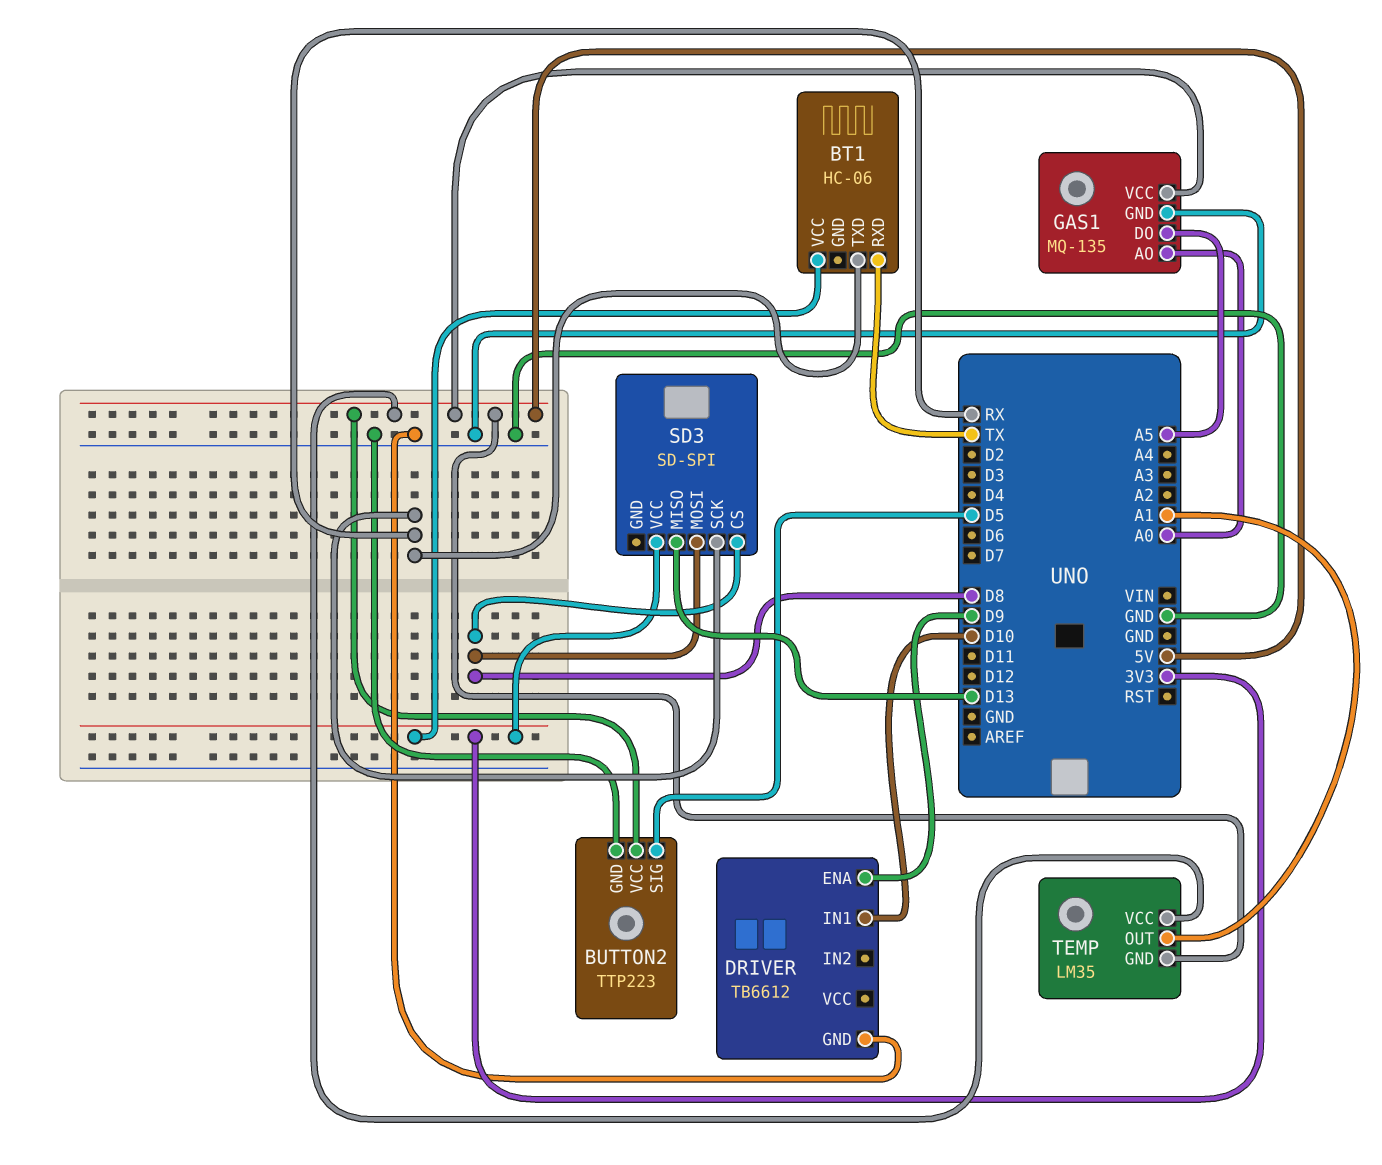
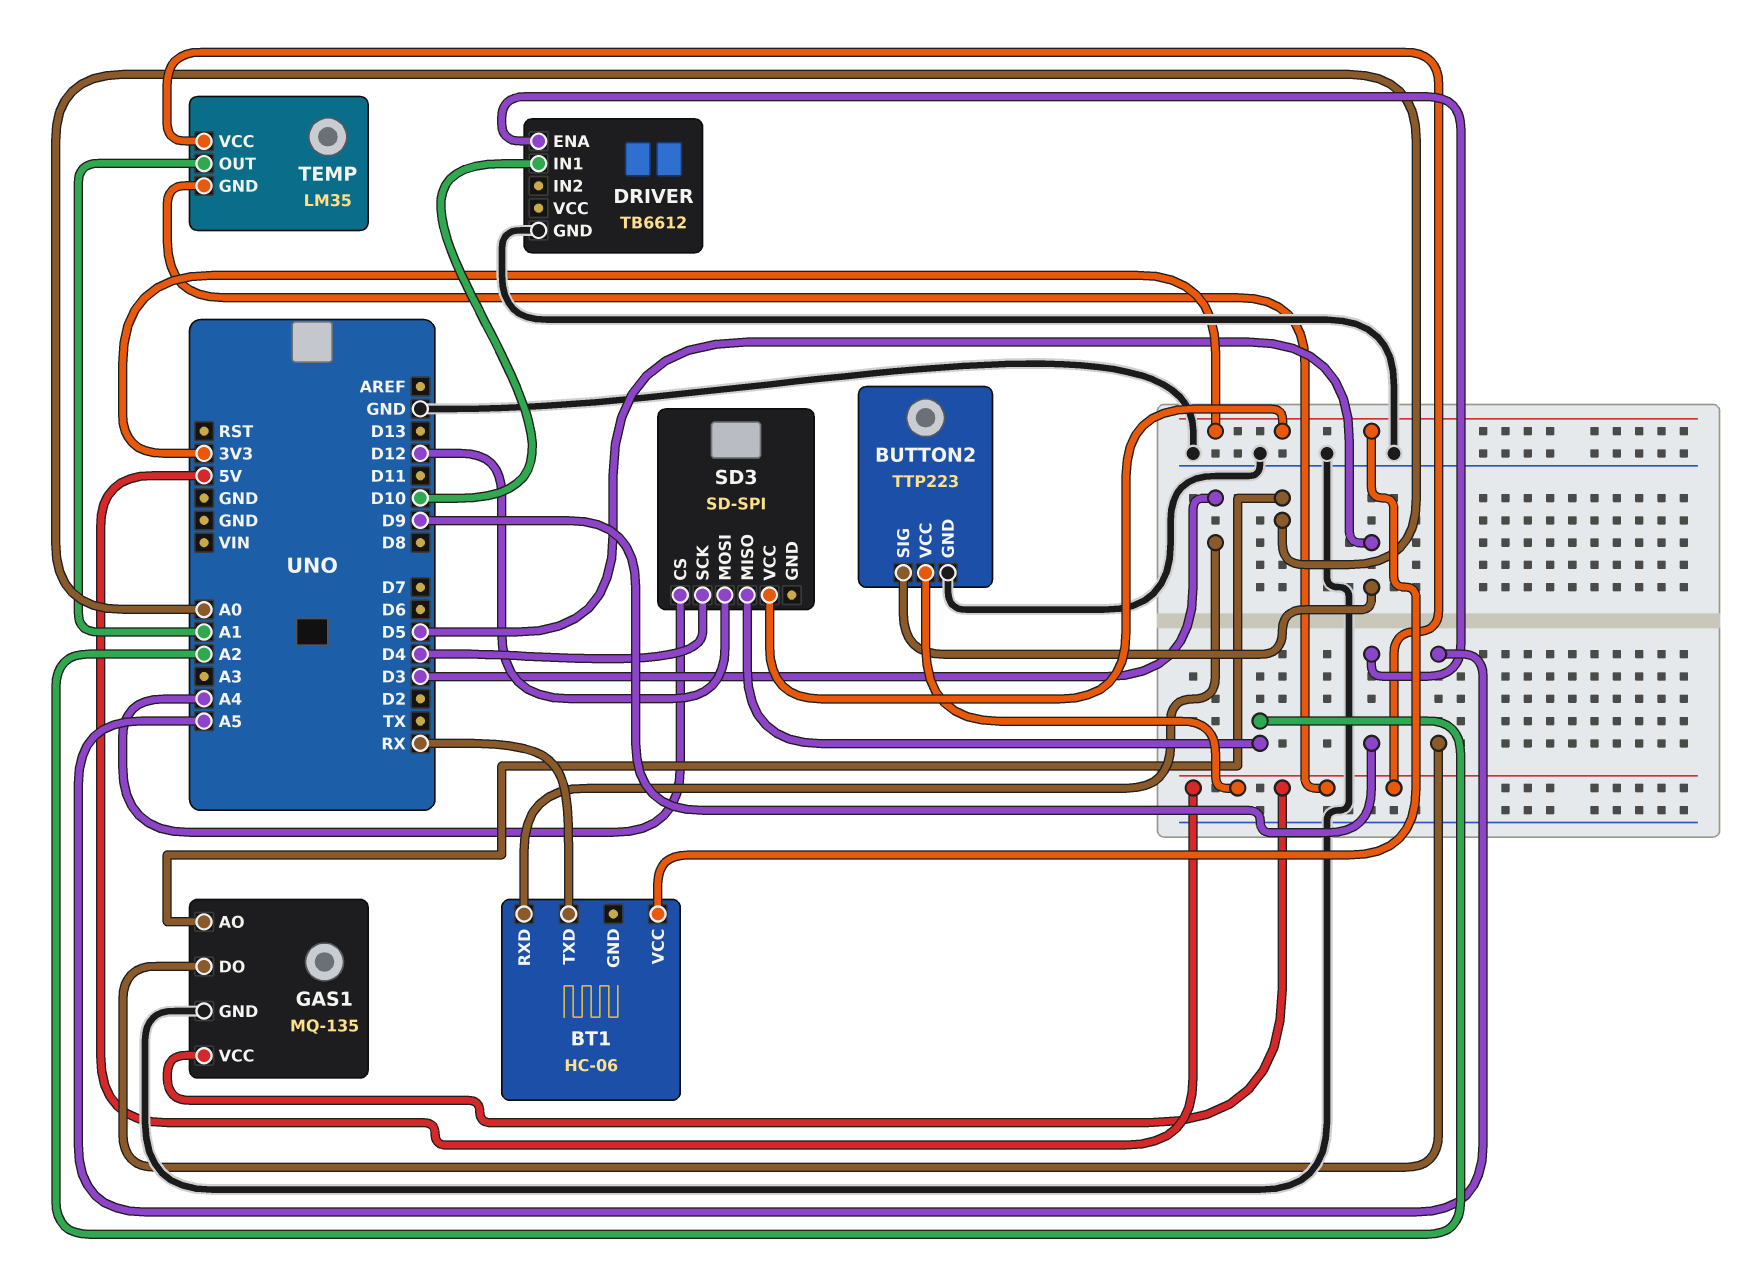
BT1 pin RXD: TX -> D3
SD3 pin CS: D8 -> A4
SD3 pin MISO: D13 -> A2
SD3 pin MOSI: D8 -> D12
SD3 pin SCK: RX -> D4

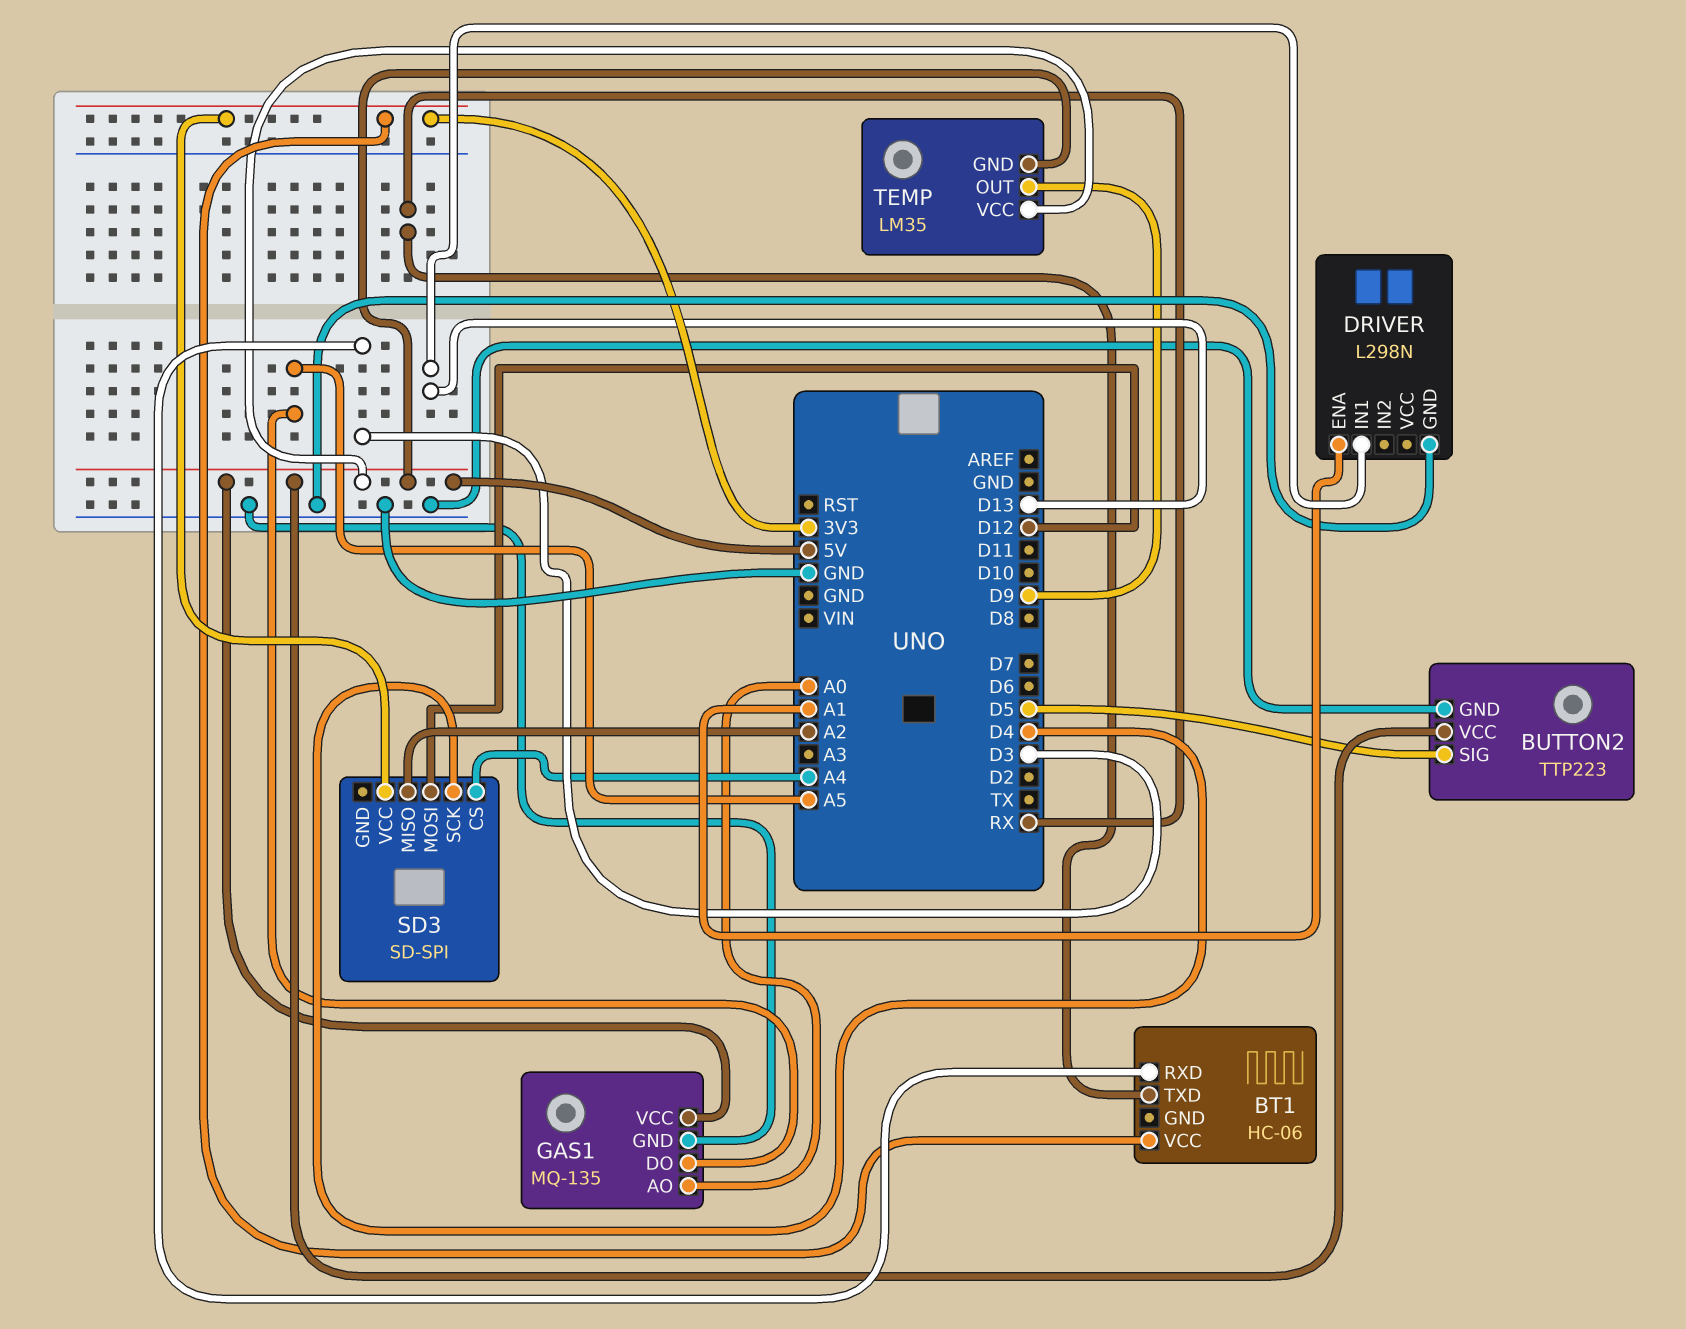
DRIVER: TB6612 -> L298N
DRIVER pin ENA: D9 -> A1
DRIVER pin IN1: D10 -> D13
TEMP pin OUT: A1 -> D9

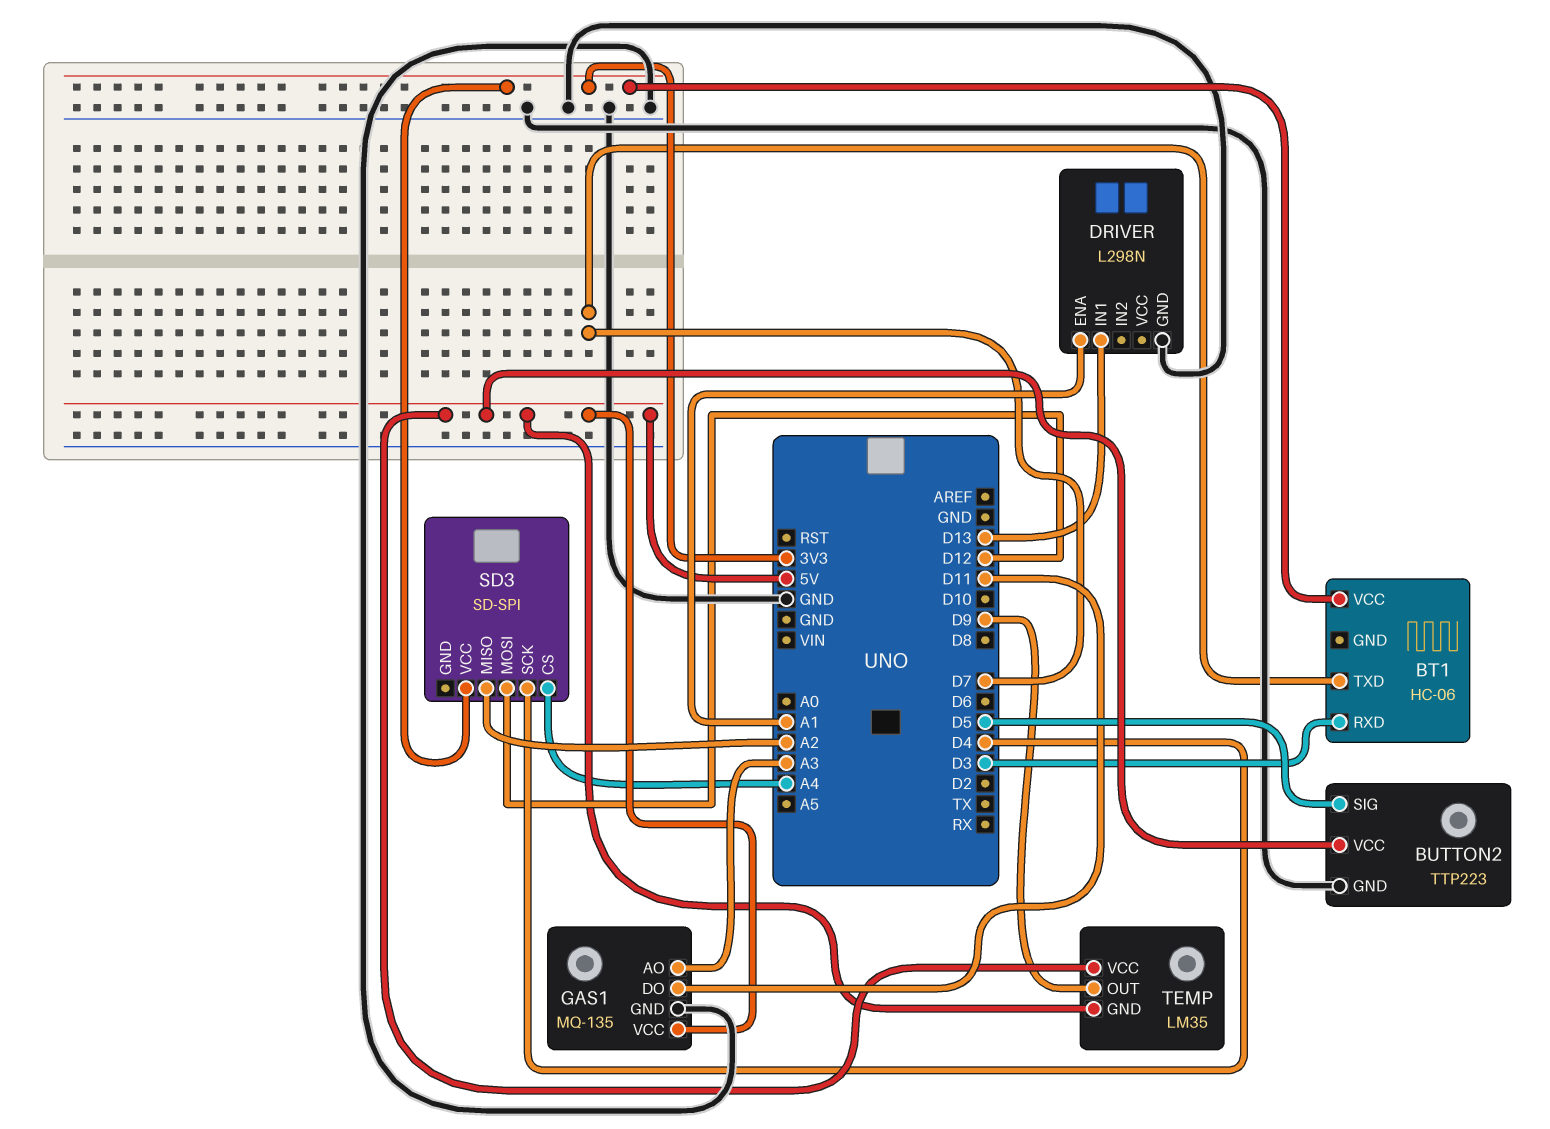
BT1 pin TXD: RX -> D7
GAS1 pin AO: A0 -> A3
GAS1 pin DO: A5 -> D11

